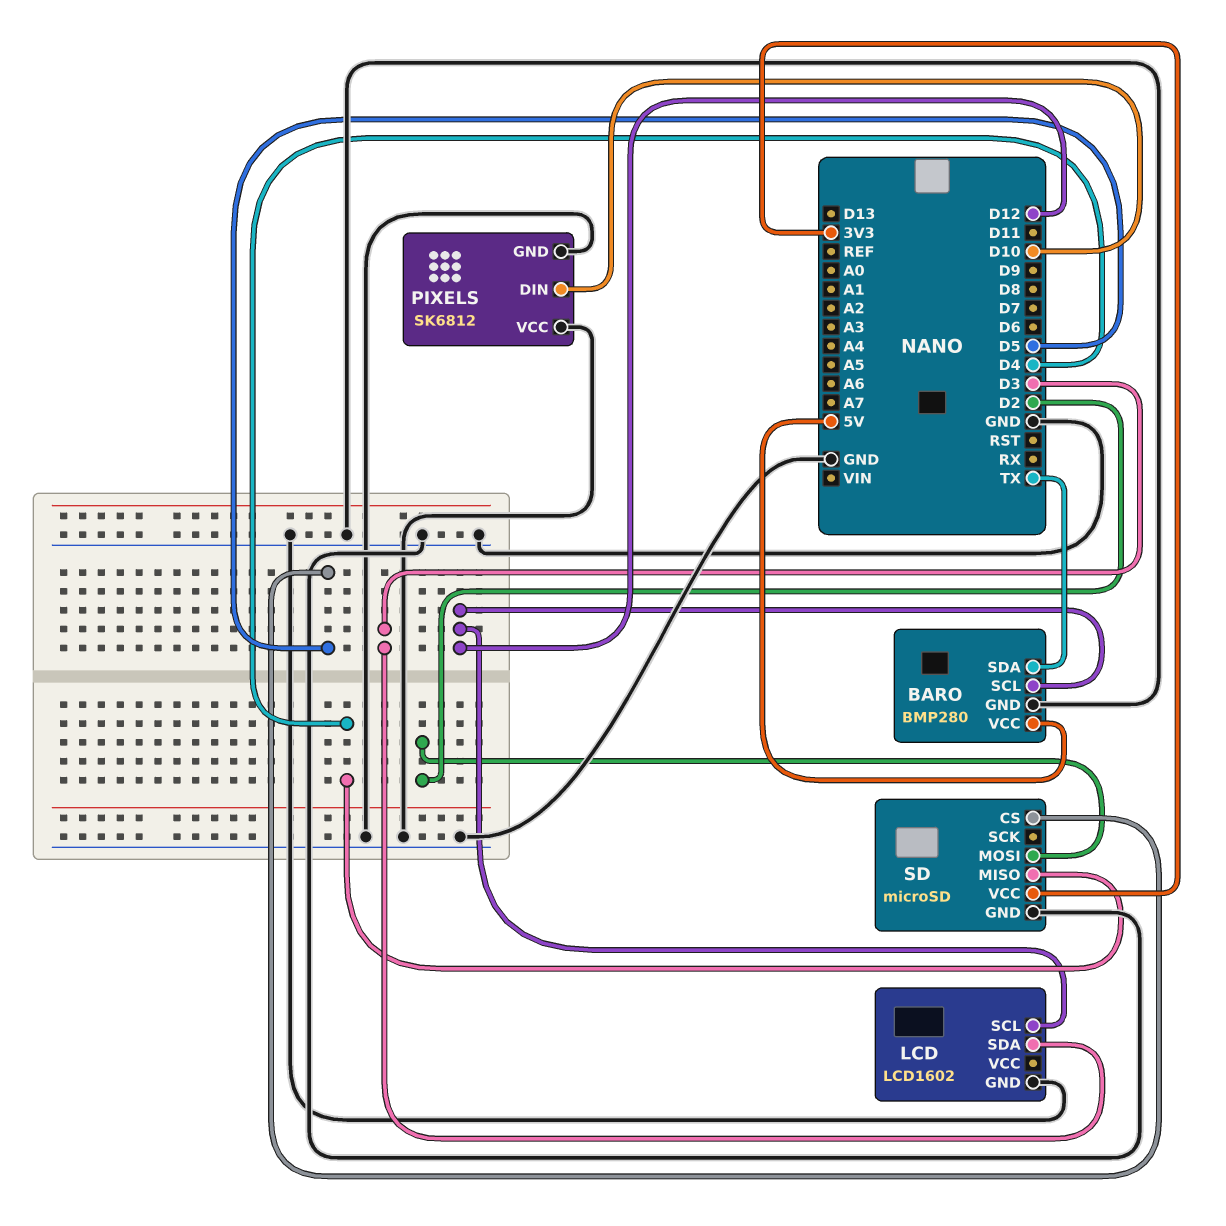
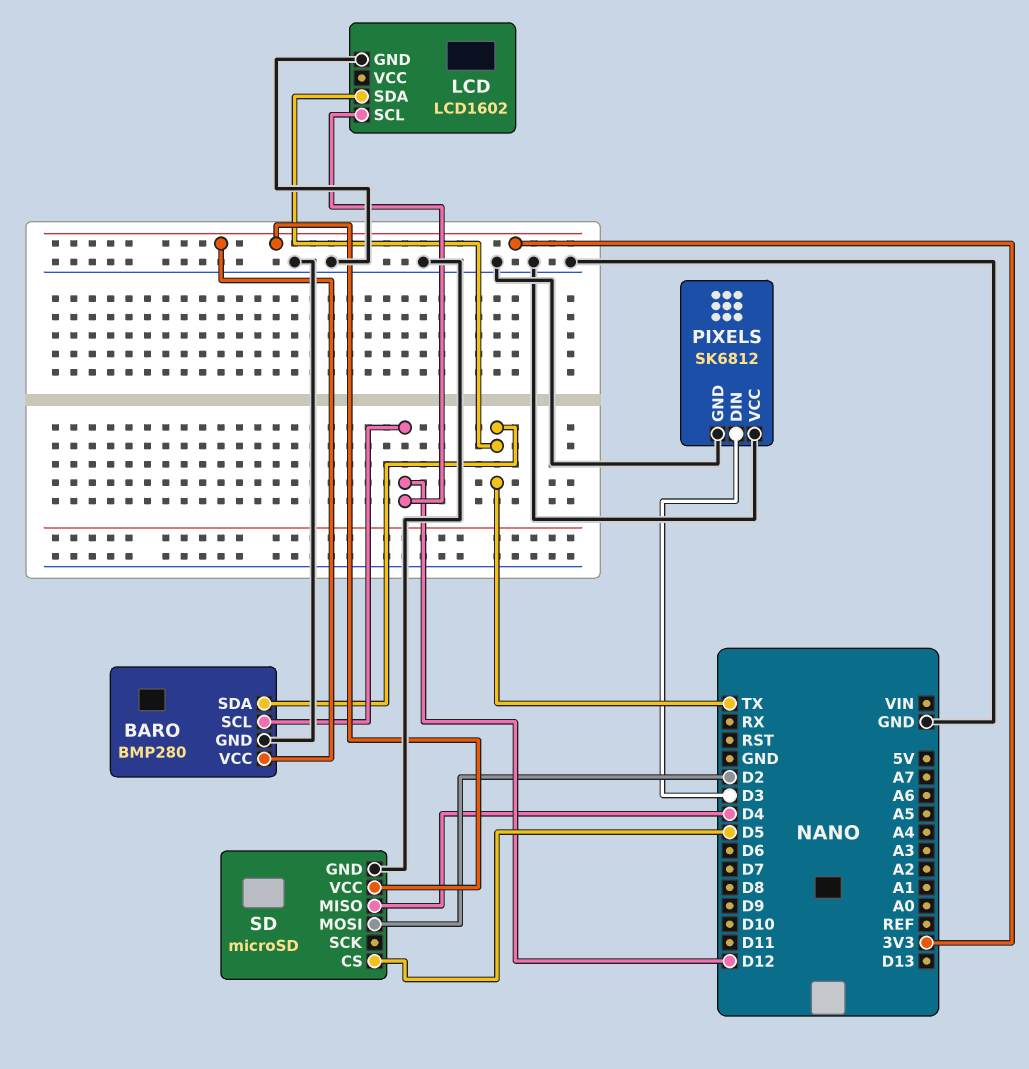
BARO pin VCC: 5V -> 3V3
LCD pin SDA: D3 -> TX
PIXELS pin DIN: D10 -> D3

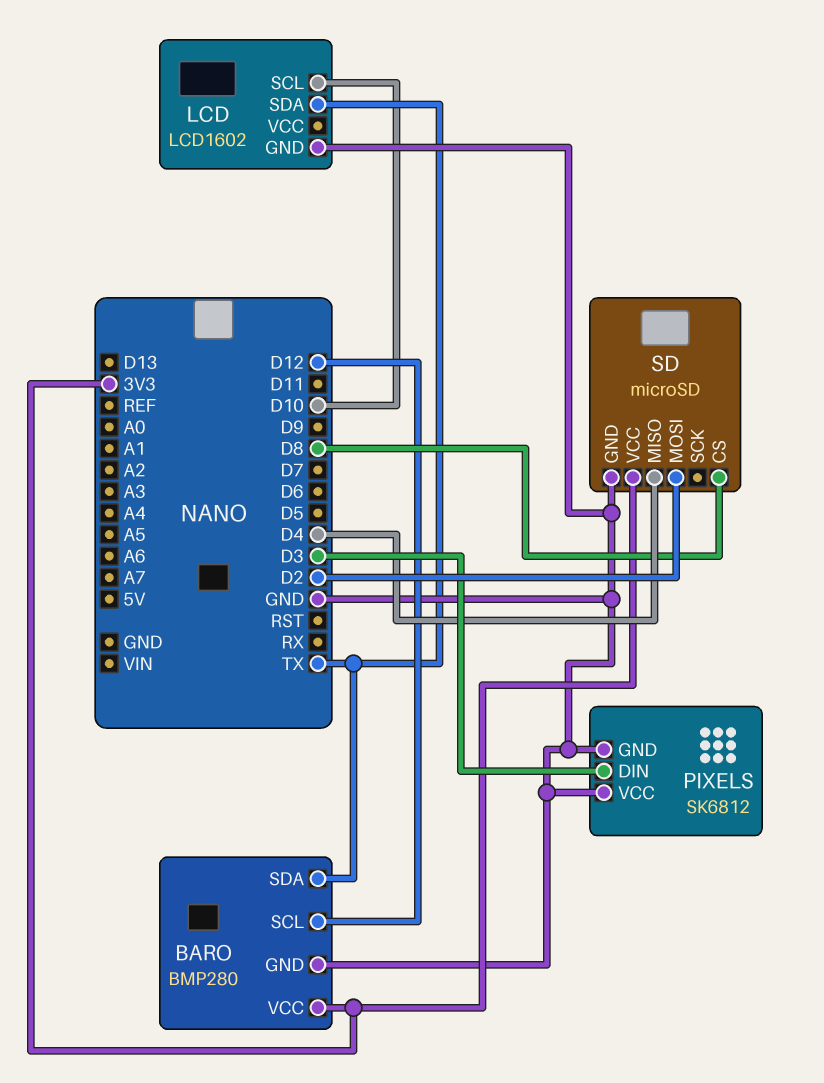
LCD pin SCL: D12 -> D10
SD pin CS: D5 -> D8

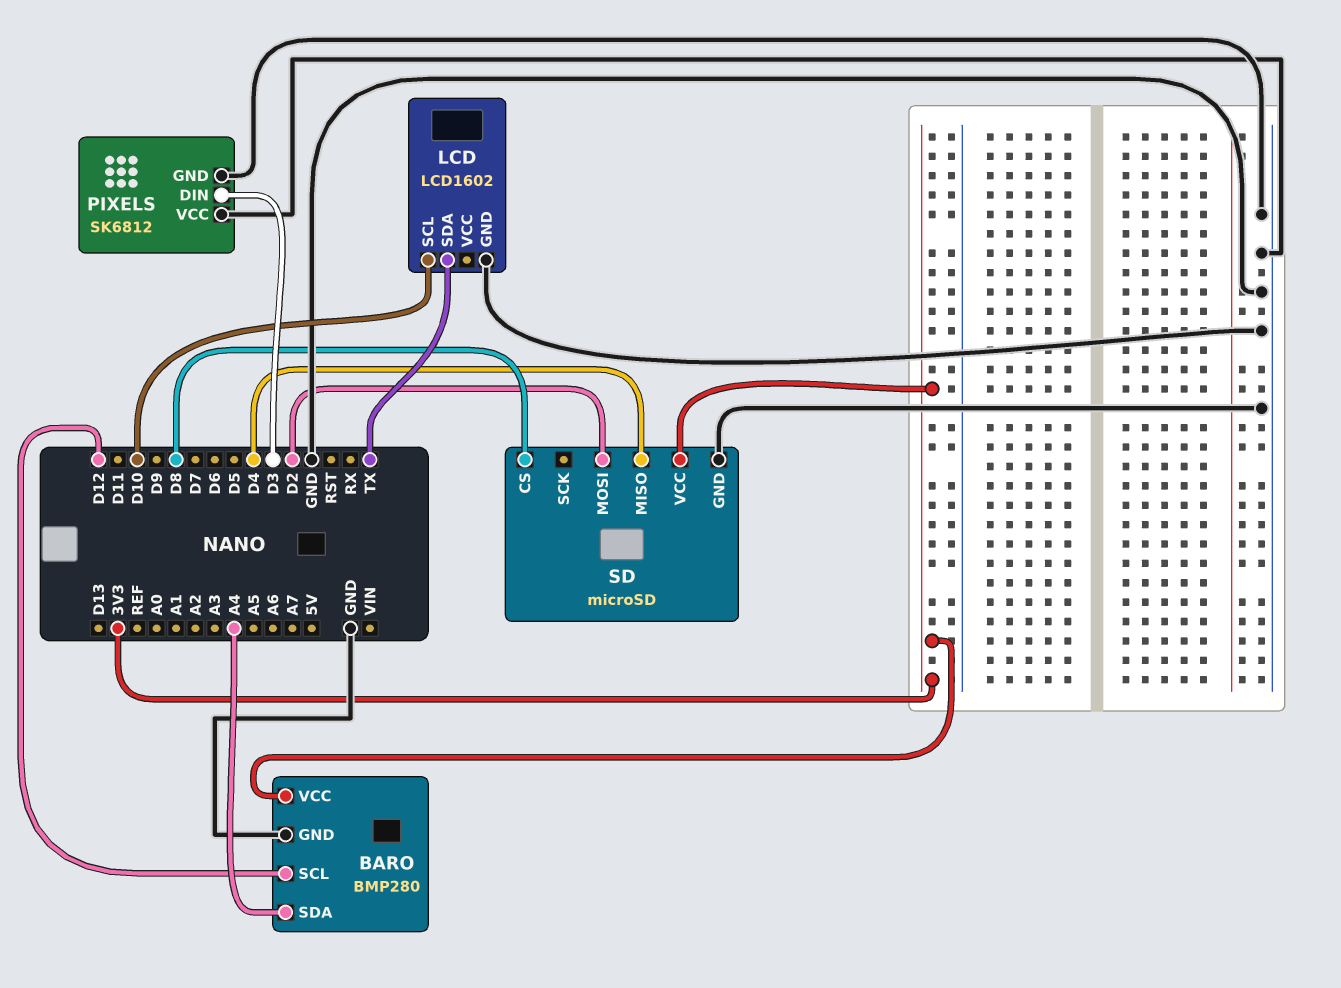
BARO pin SDA: TX -> A4

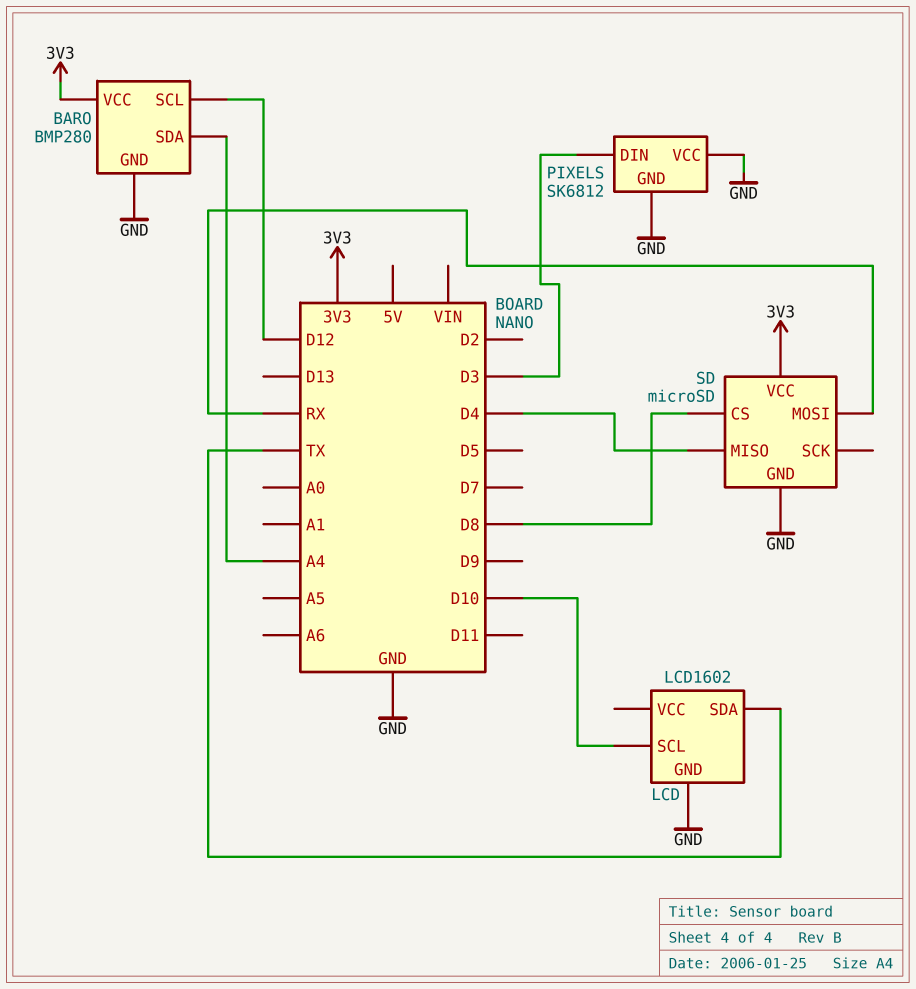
SD pin MOSI: D2 -> RX

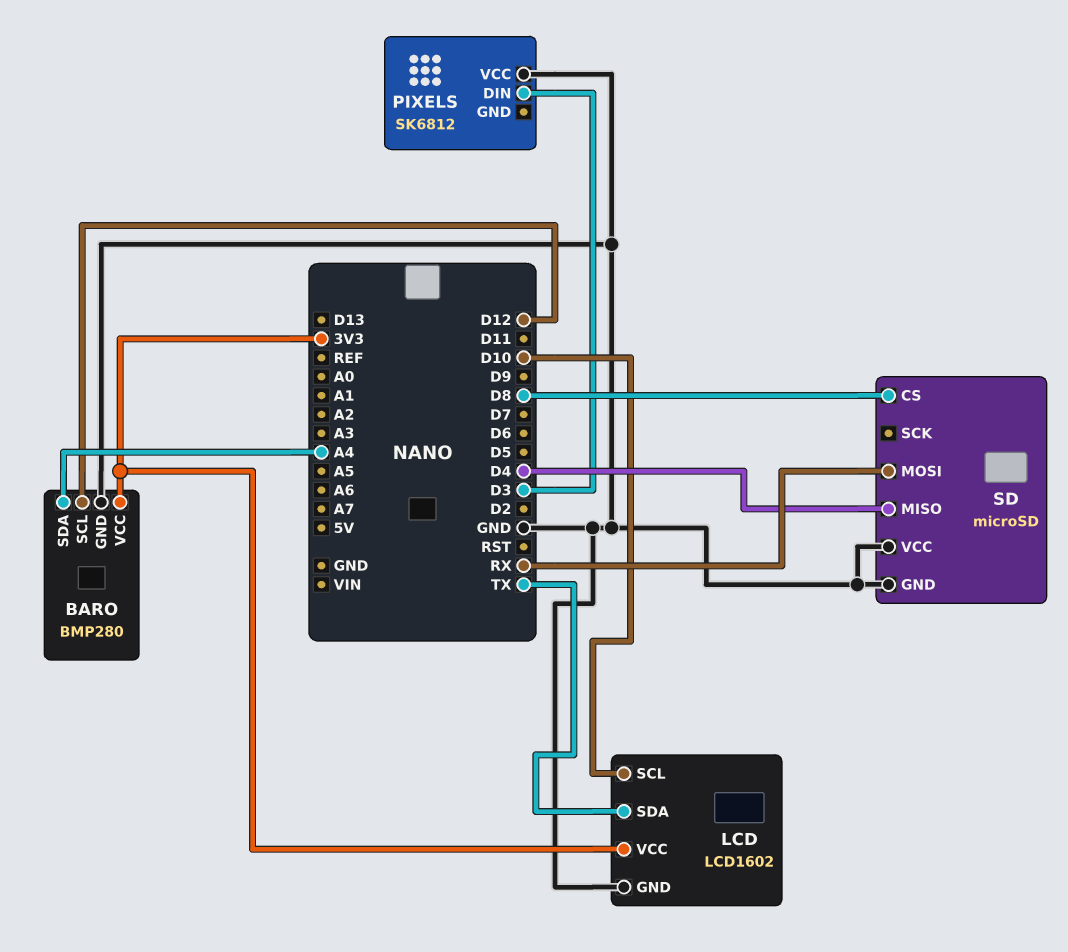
LCD pin VCC: none -> 3V3
PIXELS pin GND: GND -> none
SD pin VCC: 3V3 -> GND

